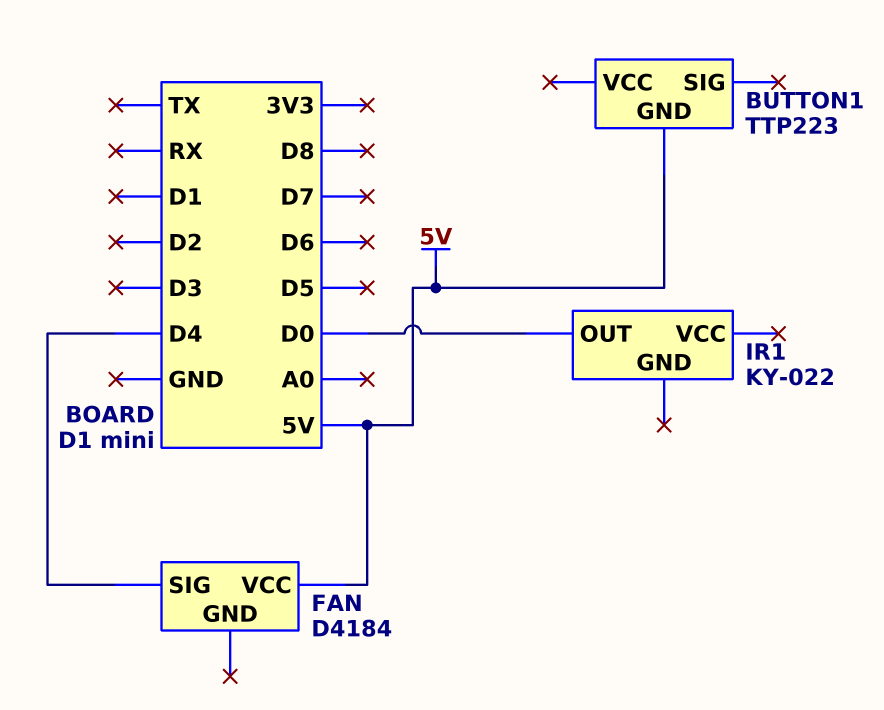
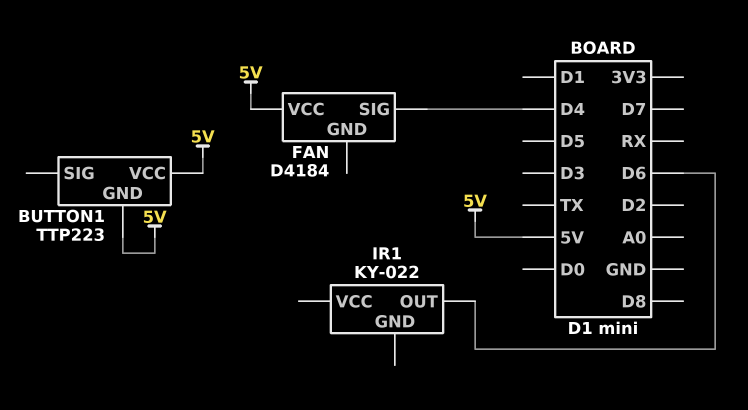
BUTTON1 pin VCC: none -> 5V
IR1 pin OUT: D0 -> D6

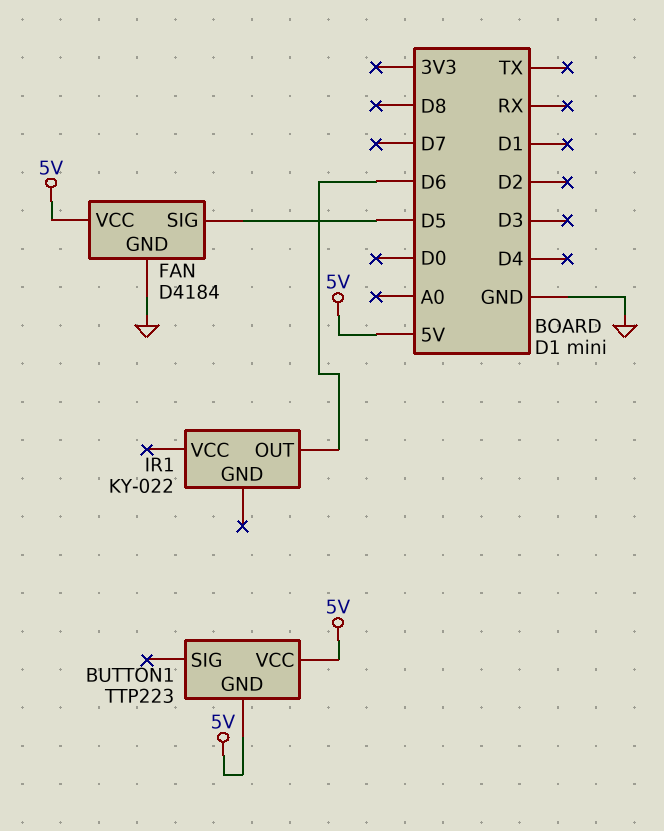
FAN pin GND: none -> GND
FAN pin SIG: D4 -> D5

